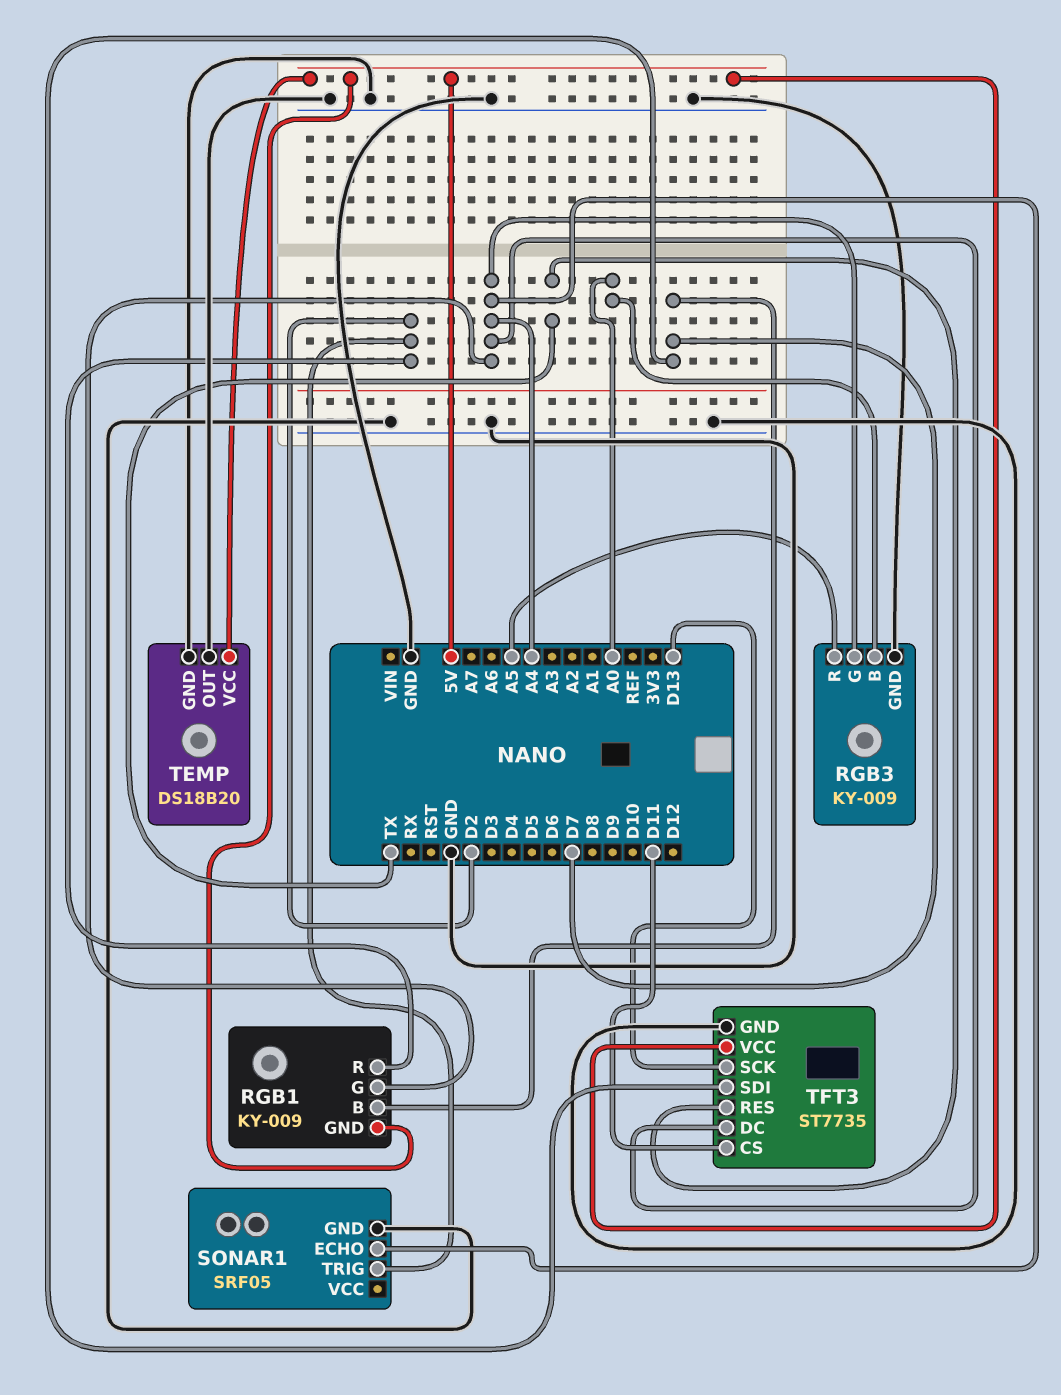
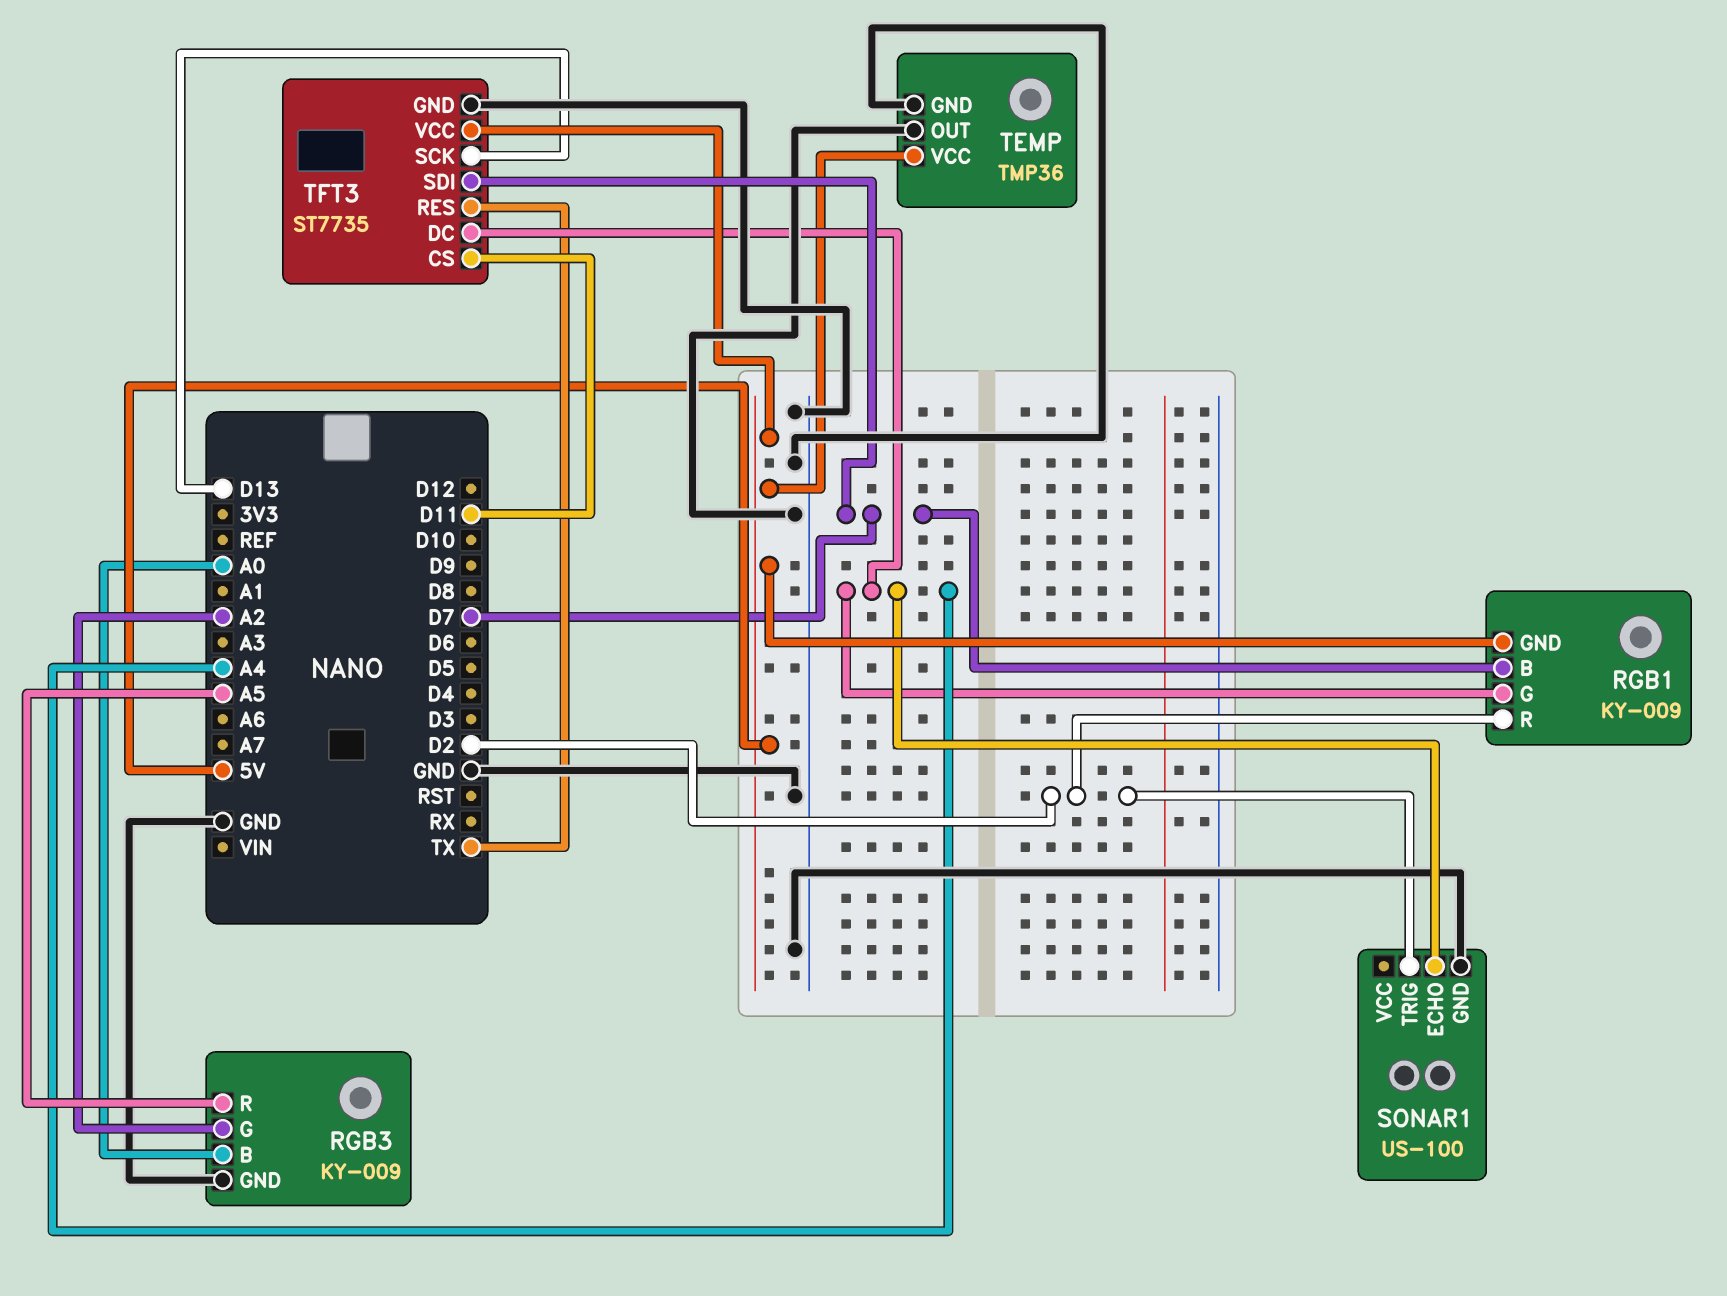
RGB3 pin G: A4 -> A2
SONAR1: SRF05 -> US-100
TEMP: DS18B20 -> TMP36

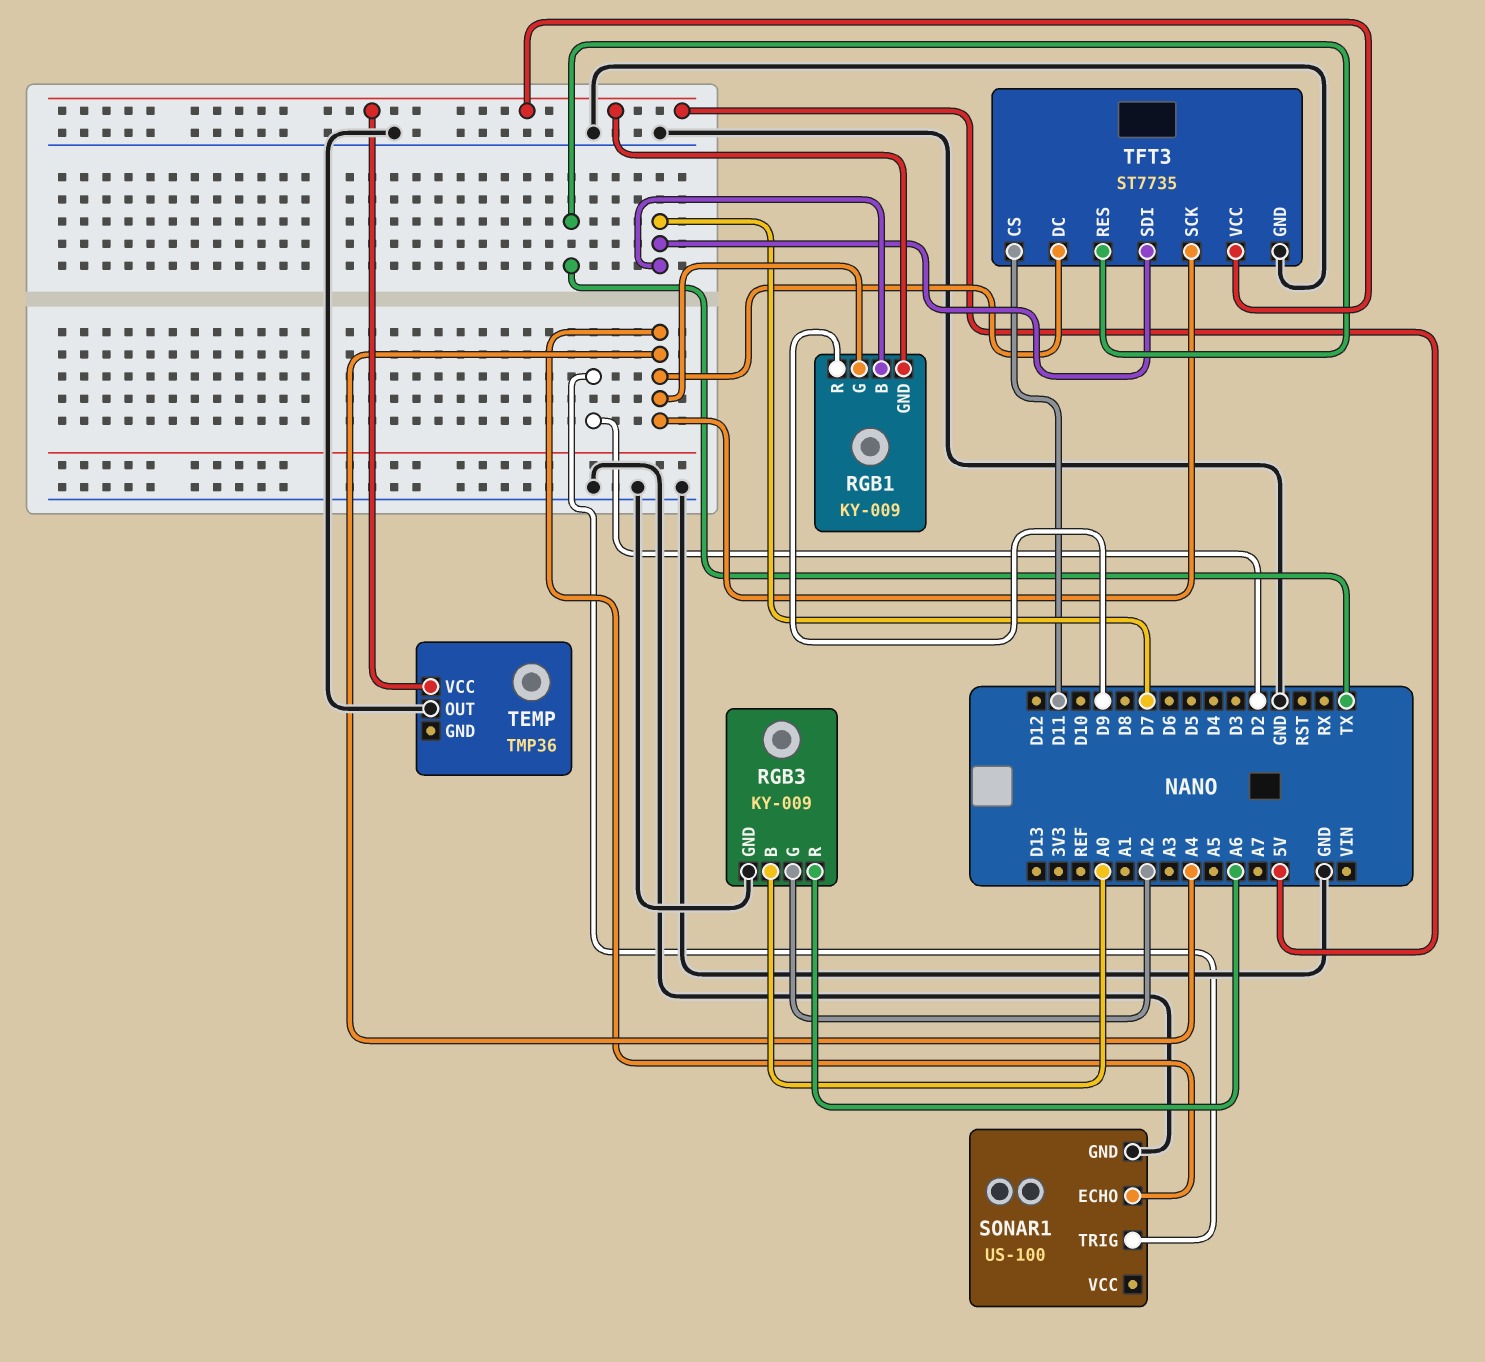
RGB1 pin R: D2 -> D9
RGB3 pin R: A5 -> A6
TEMP pin GND: GND -> none
TFT3 pin SCK: D13 -> A4

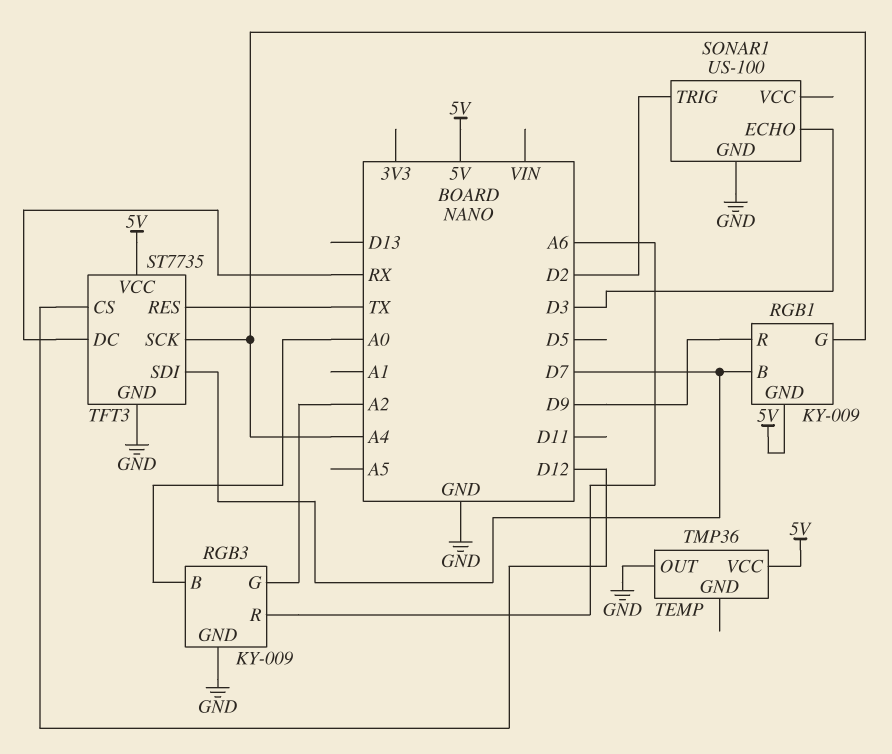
SONAR1 pin ECHO: A4 -> D3
TFT3 pin CS: D11 -> D12
TFT3 pin DC: A4 -> RX

